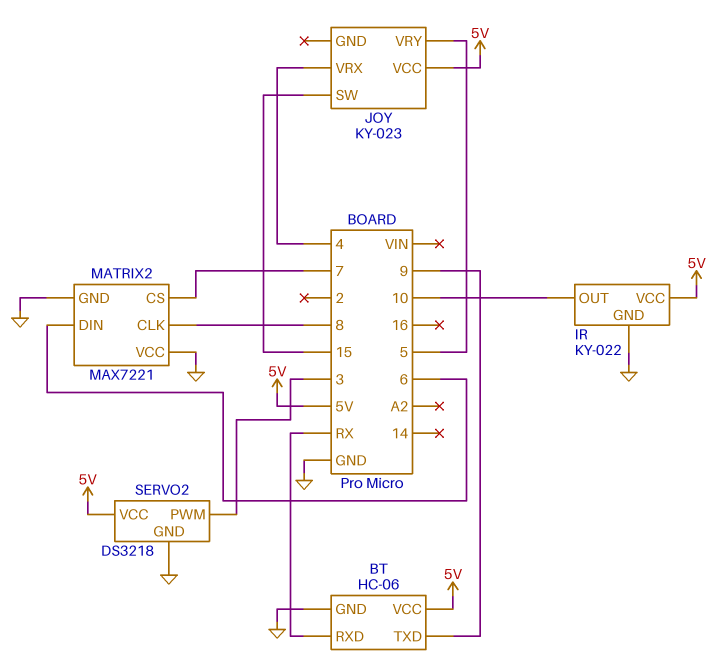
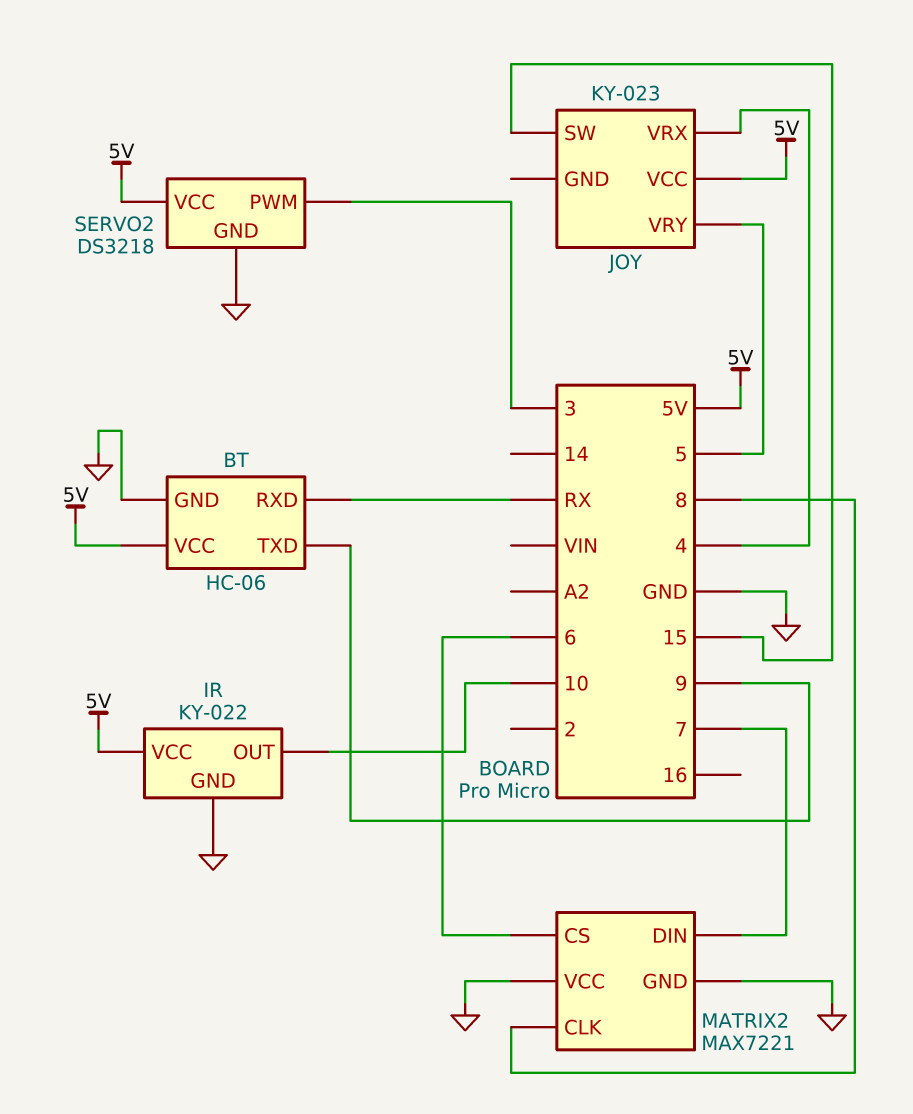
MATRIX2 pin CS: 7 -> 6
MATRIX2 pin DIN: 6 -> 7

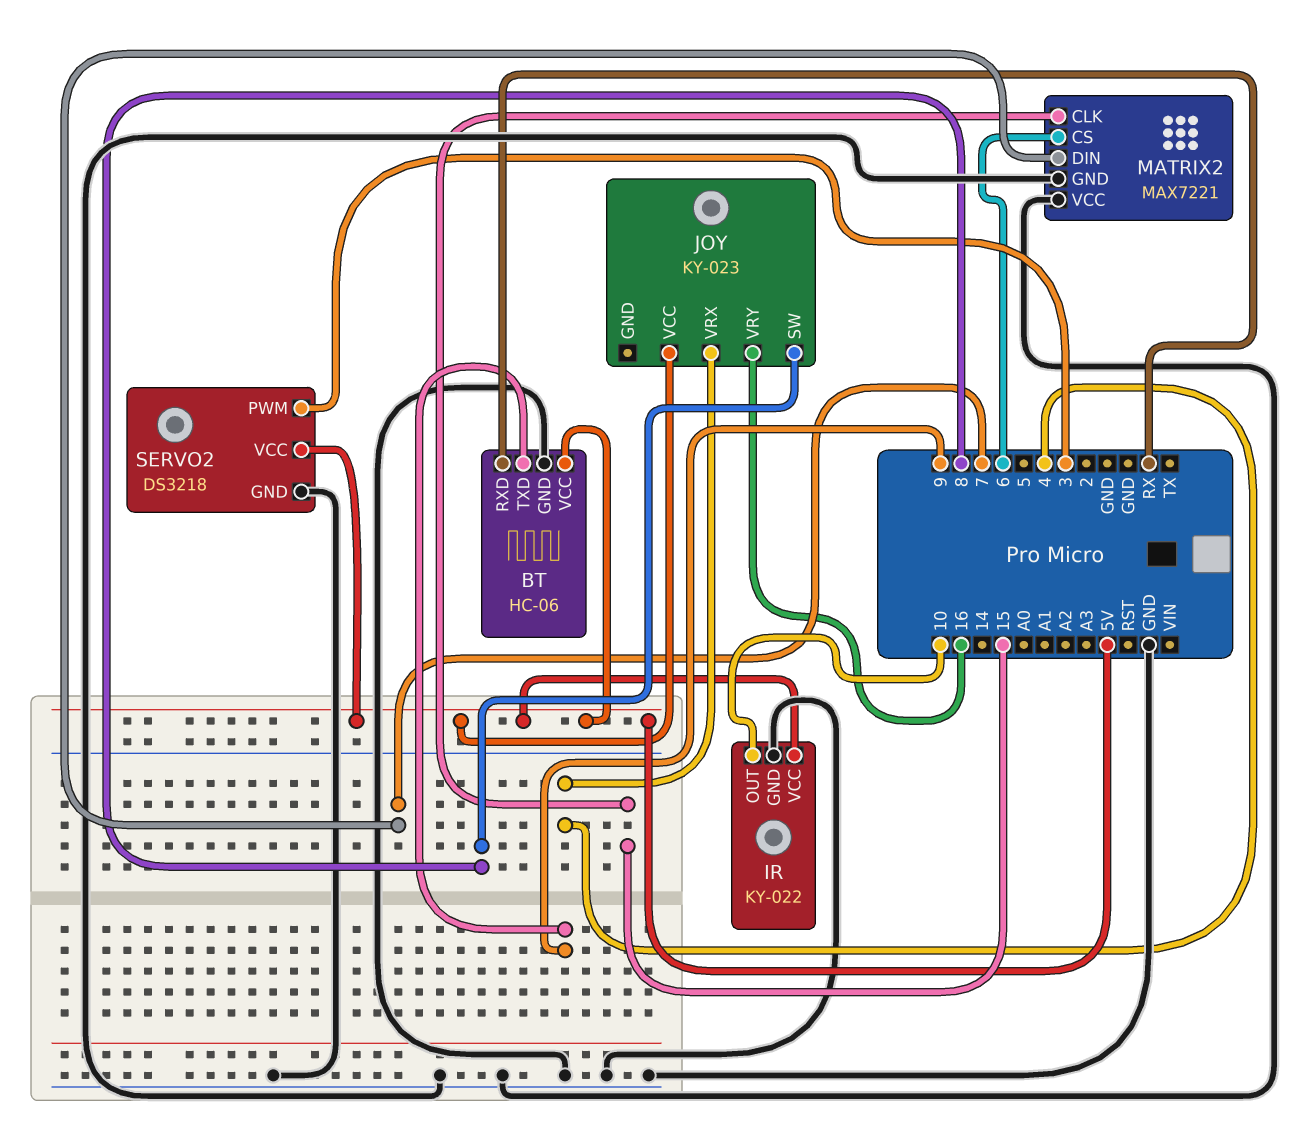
JOY pin SW: 15 -> 8
JOY pin VRY: 5 -> 16
MATRIX2 pin CLK: 8 -> 15

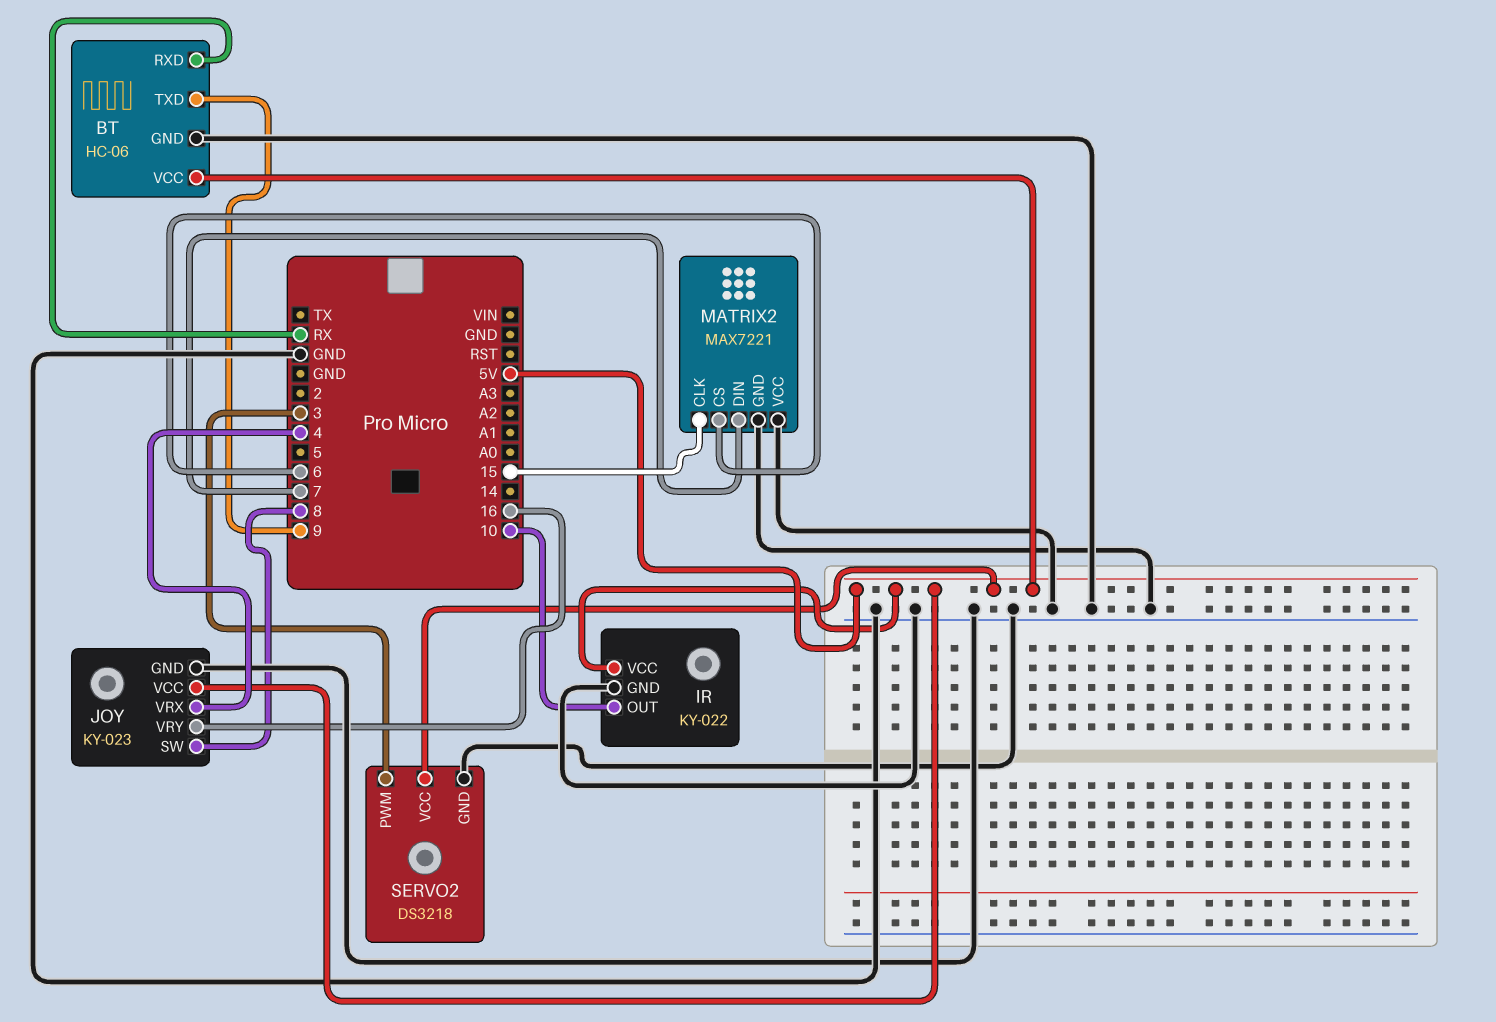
JOY pin GND: none -> GND

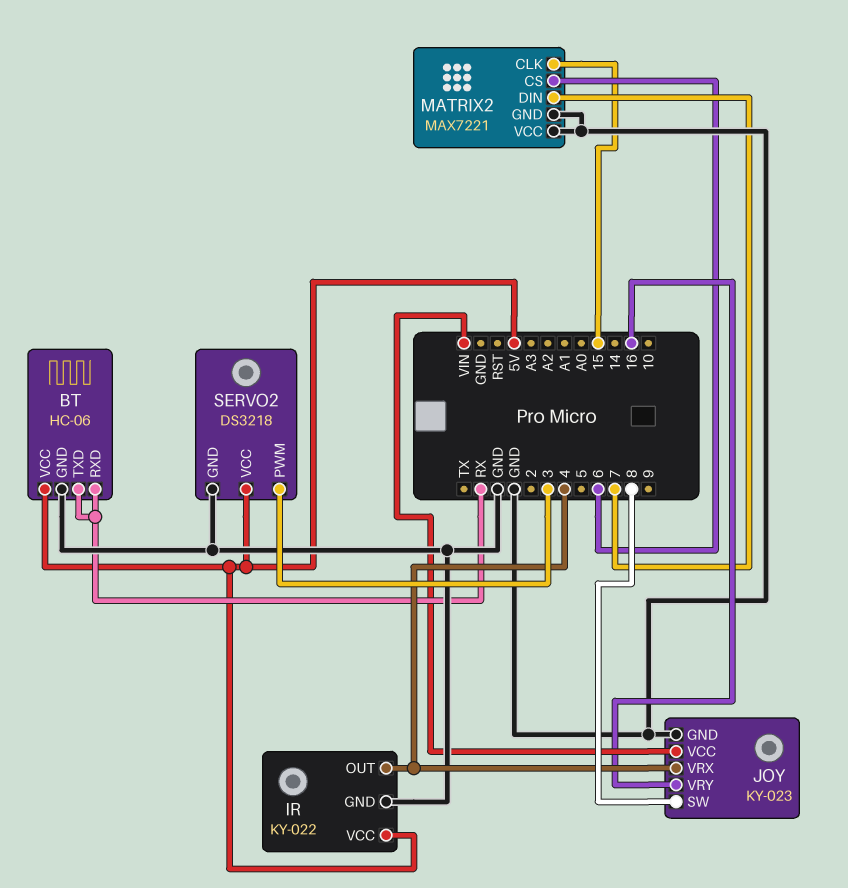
BT pin TXD: 9 -> RX
IR pin OUT: 10 -> 4
JOY pin VCC: 5V -> VIN

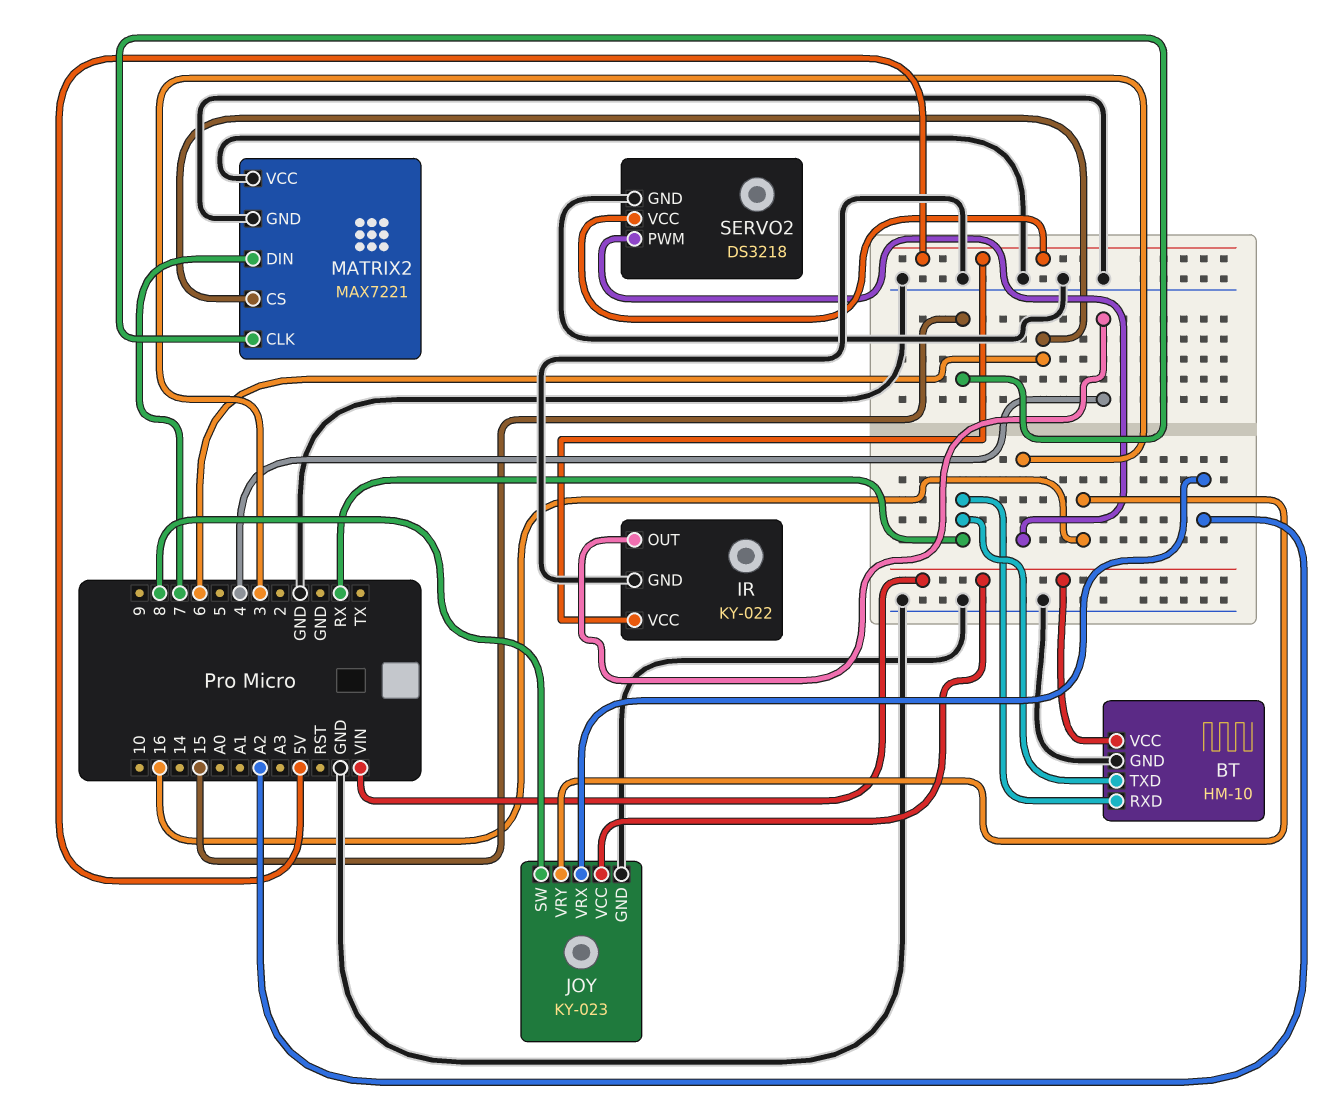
BT: HC-06 -> HM-10
BT pin VCC: 5V -> VIN
JOY pin VRX: 4 -> A2

